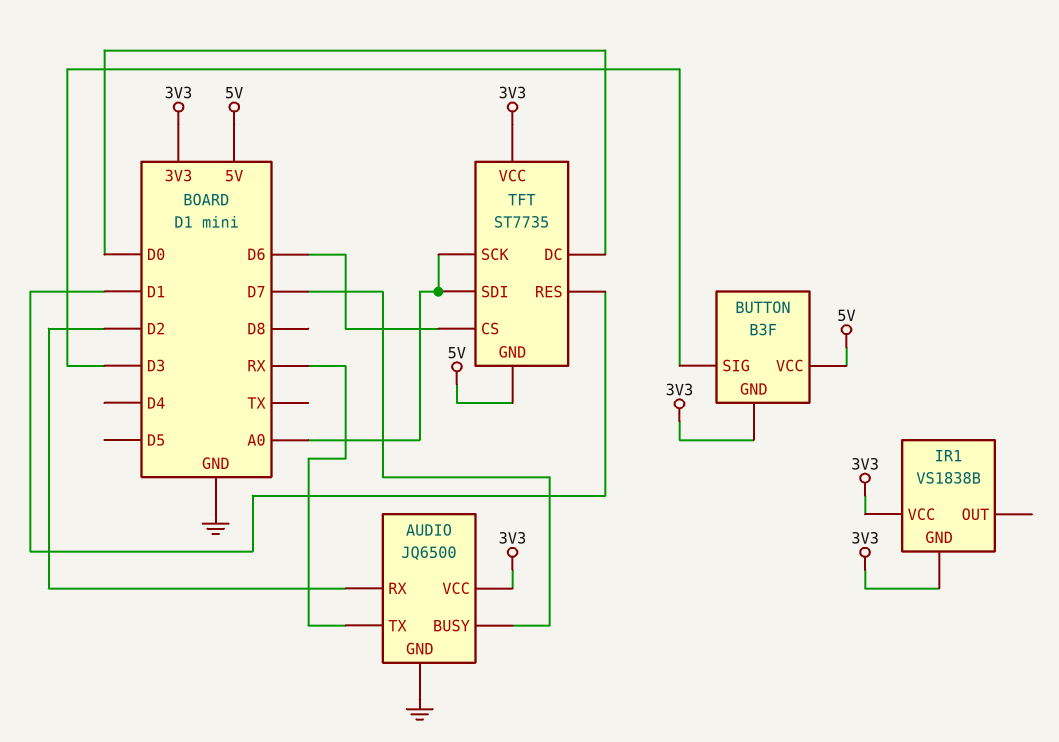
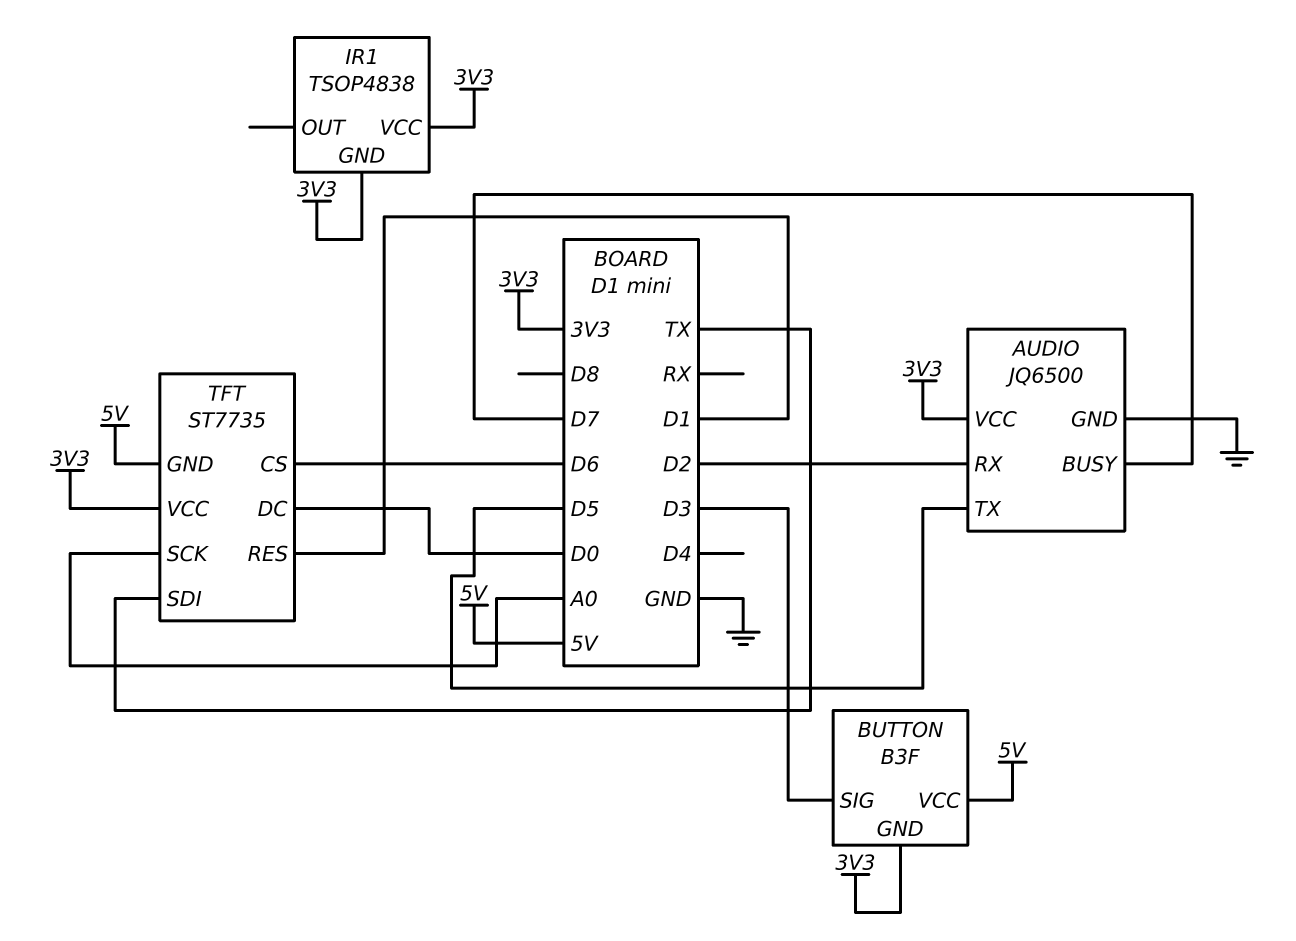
AUDIO pin TX: RX -> D5
IR1: VS1838B -> TSOP4838
TFT pin SDI: A0 -> TX

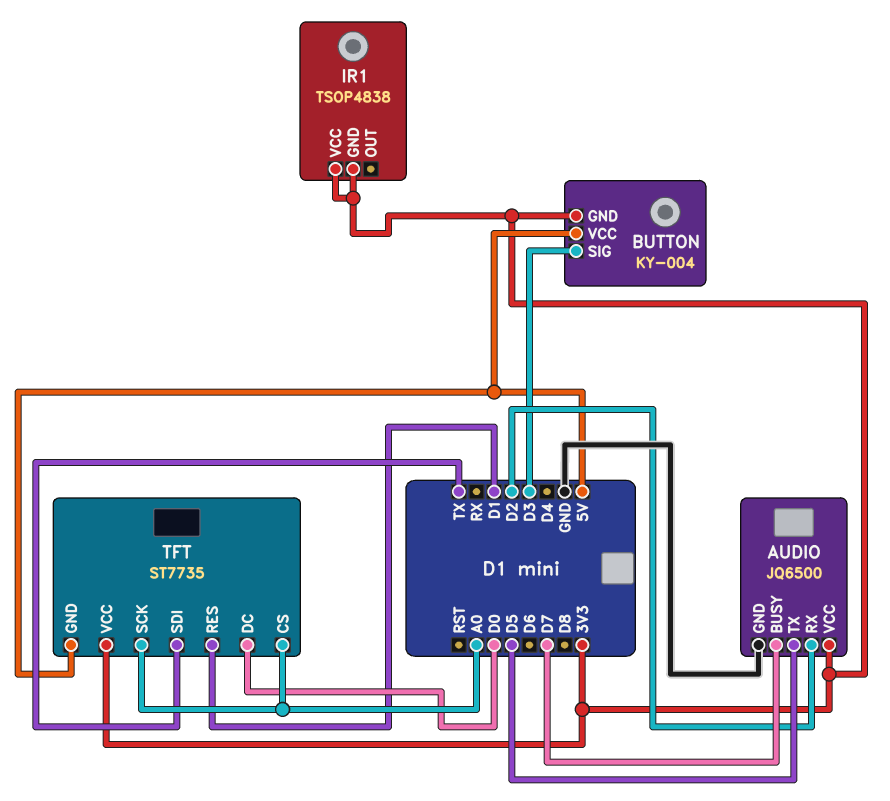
BUTTON: B3F -> KY-004
TFT pin CS: D6 -> A0

